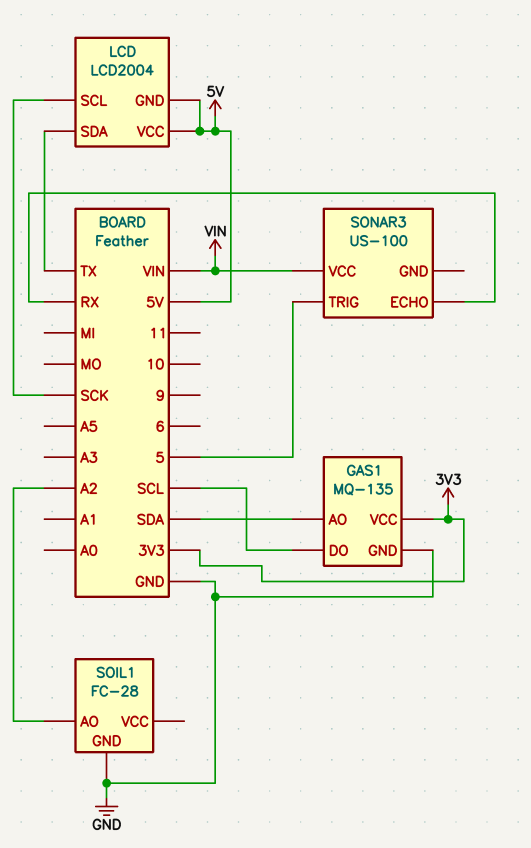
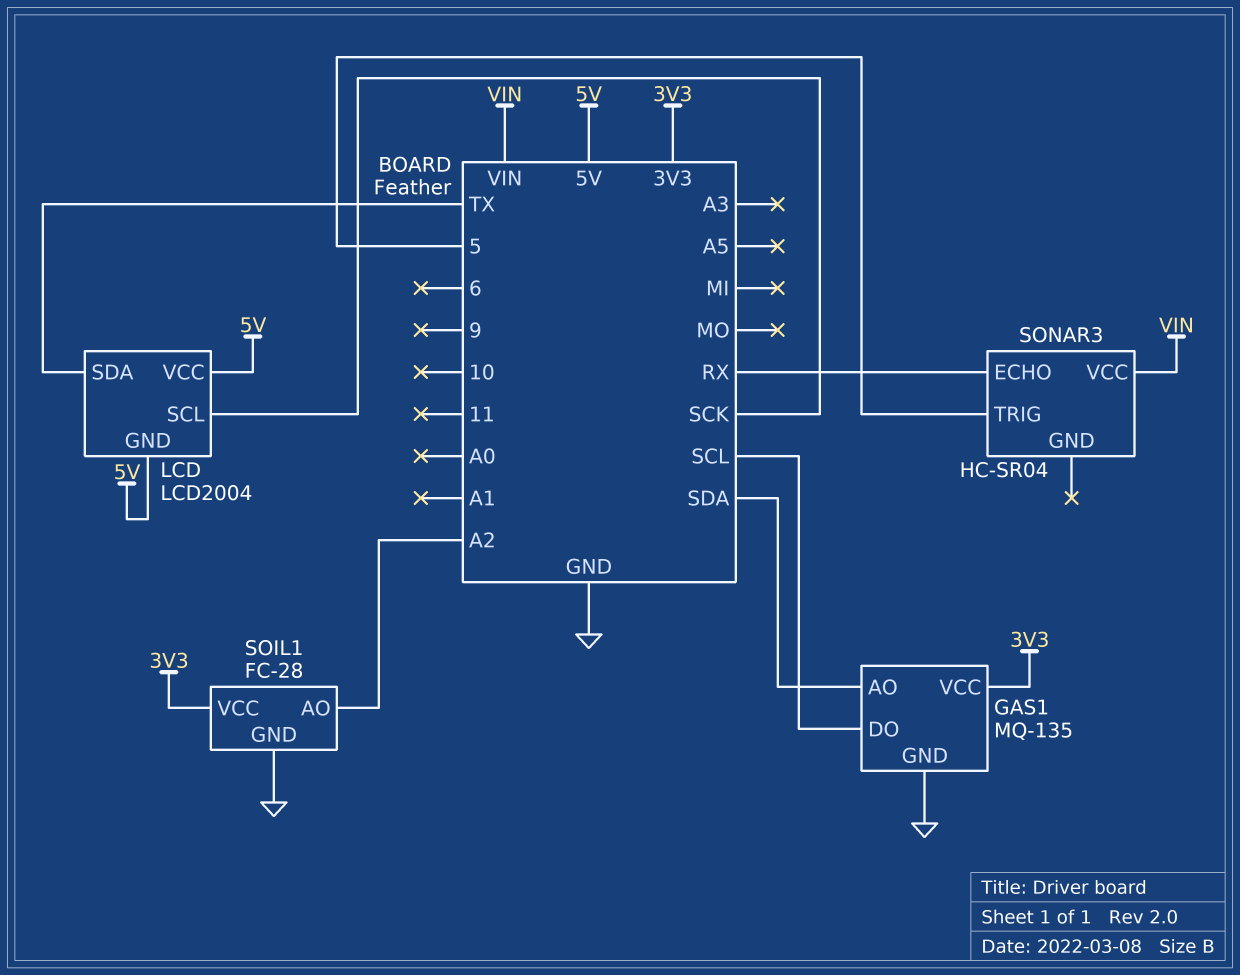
SOIL1 pin VCC: none -> 3V3
SONAR3: US-100 -> HC-SR04

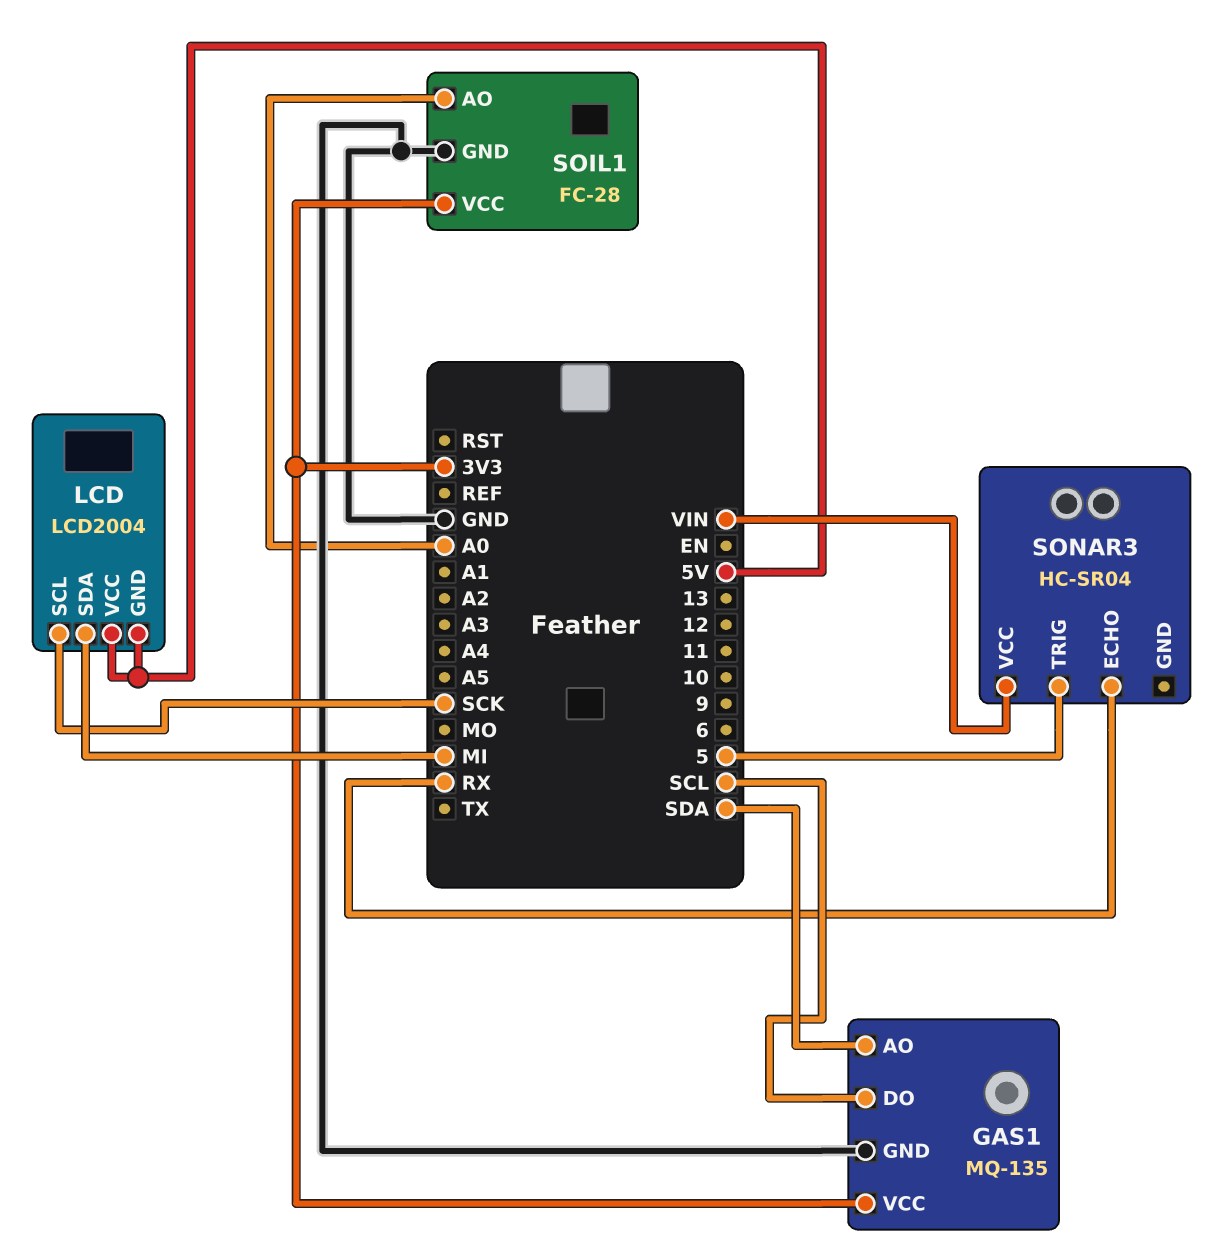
LCD pin SDA: TX -> MI
SOIL1 pin AO: A2 -> A0

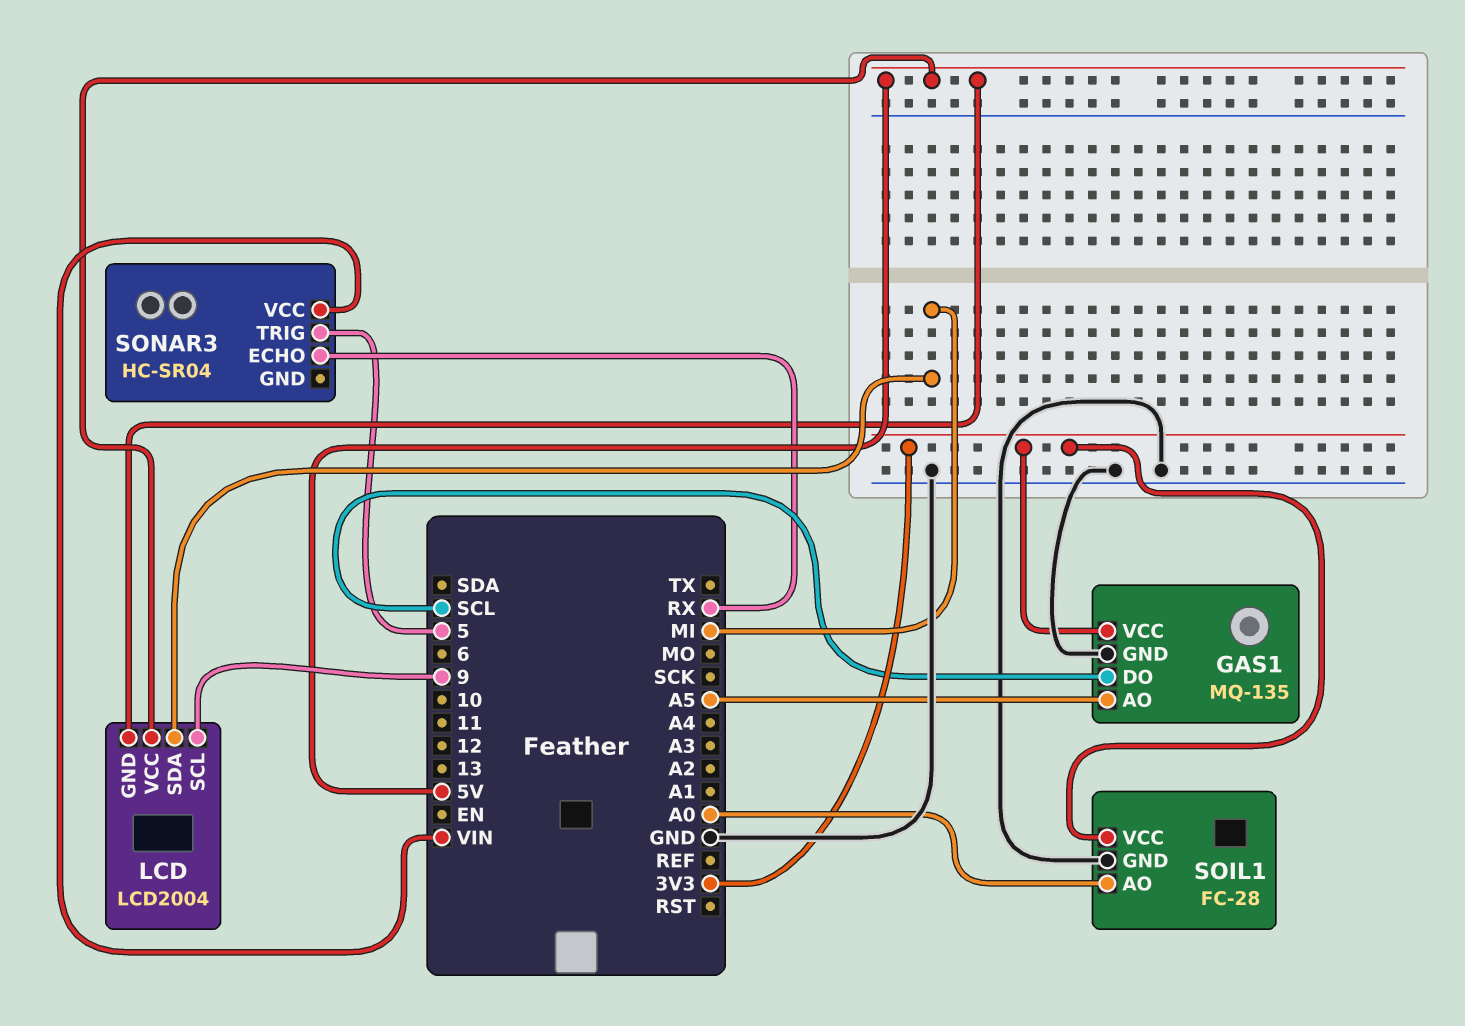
GAS1 pin AO: SDA -> A5
LCD pin SCL: SCK -> 9

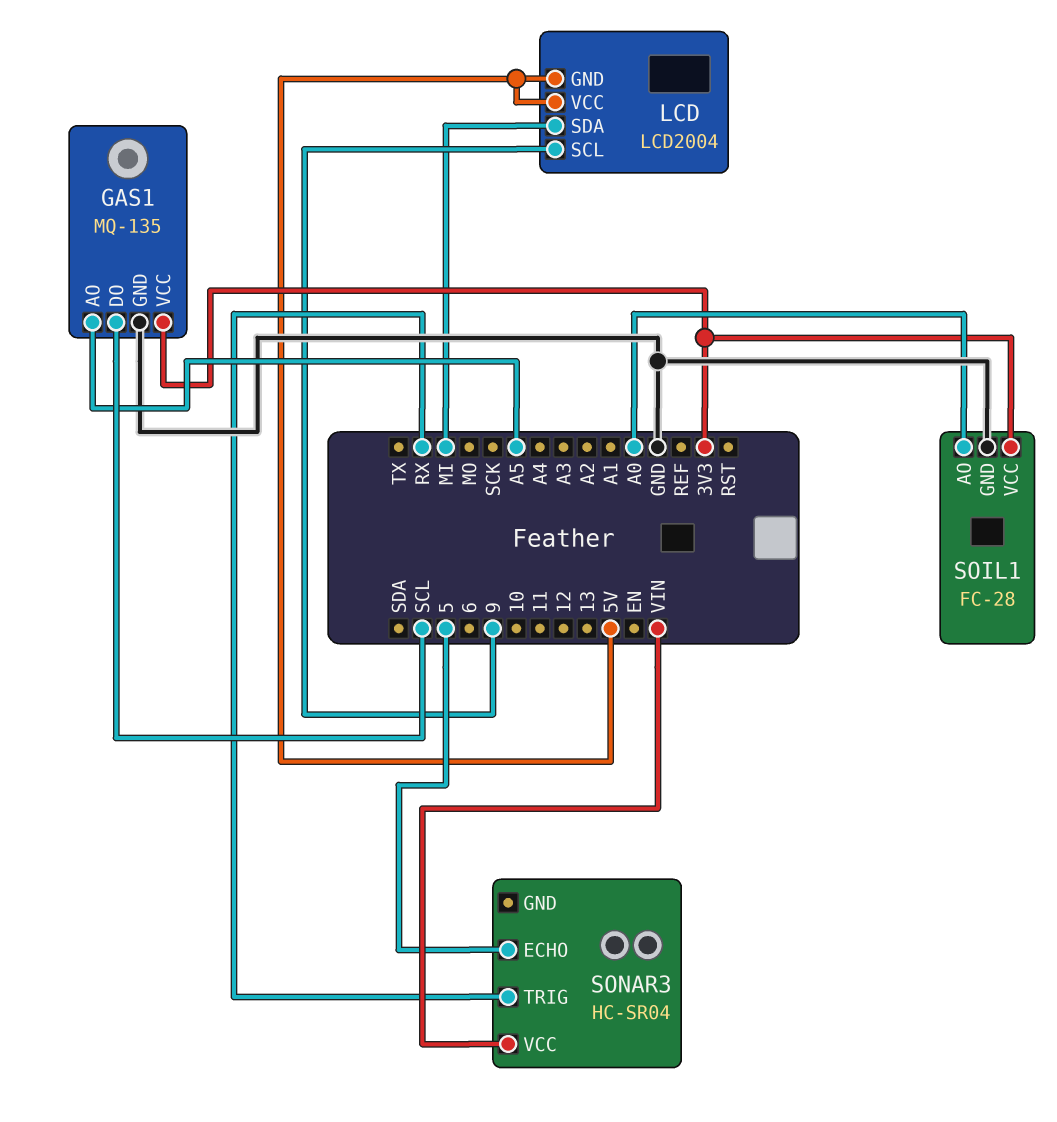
SONAR3 pin ECHO: RX -> 5
SONAR3 pin TRIG: 5 -> RX

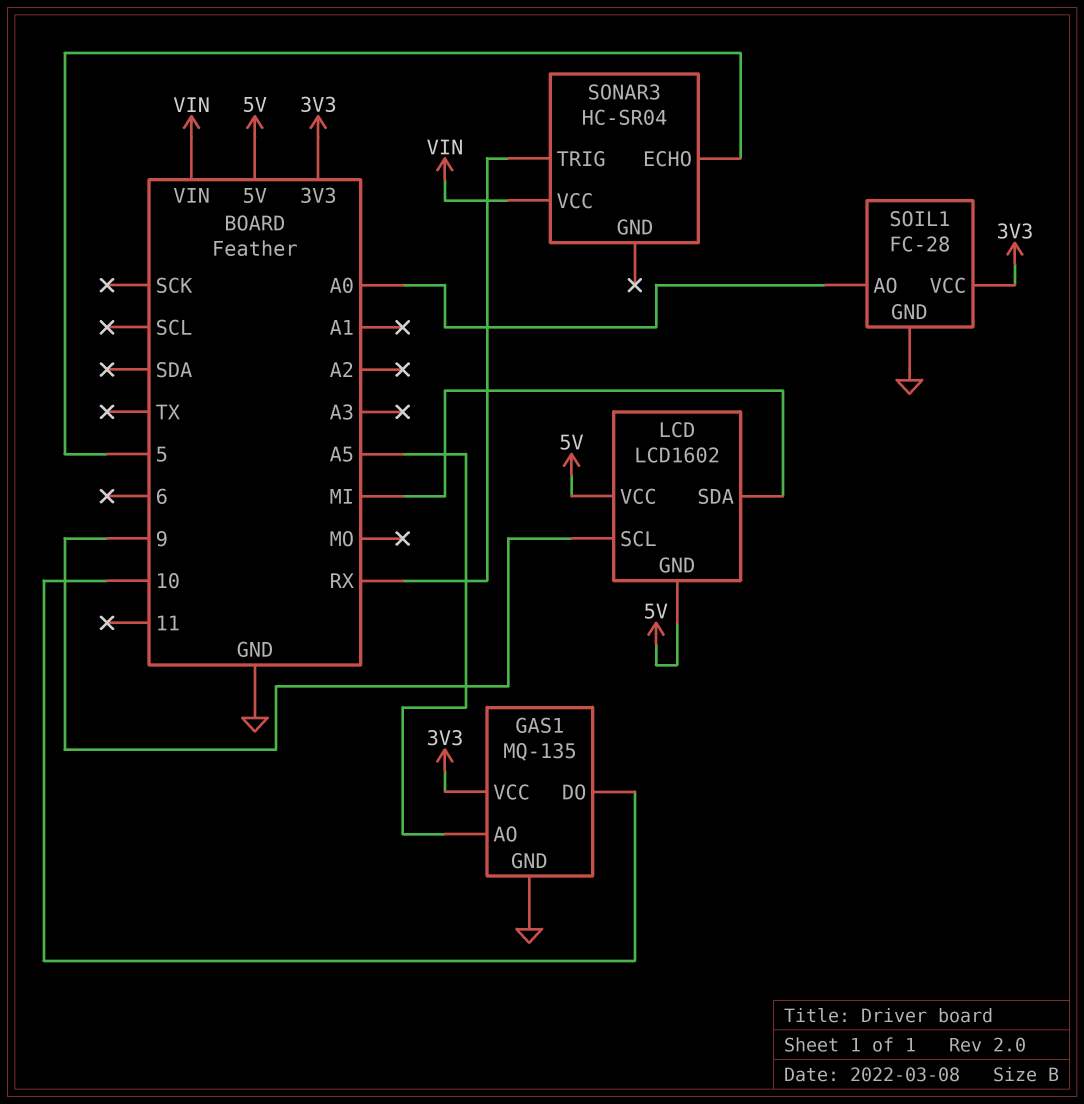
GAS1 pin DO: SCL -> 10
LCD: LCD2004 -> LCD1602

